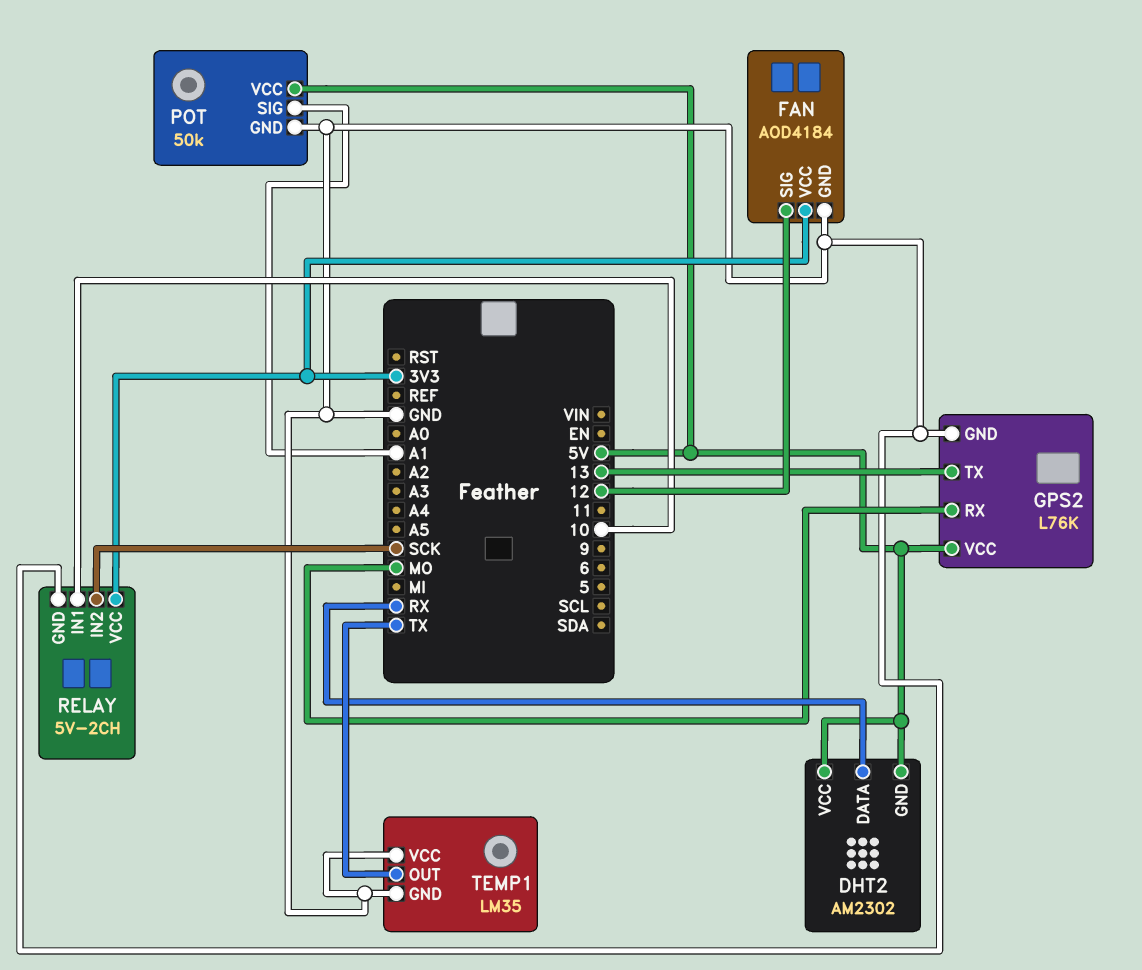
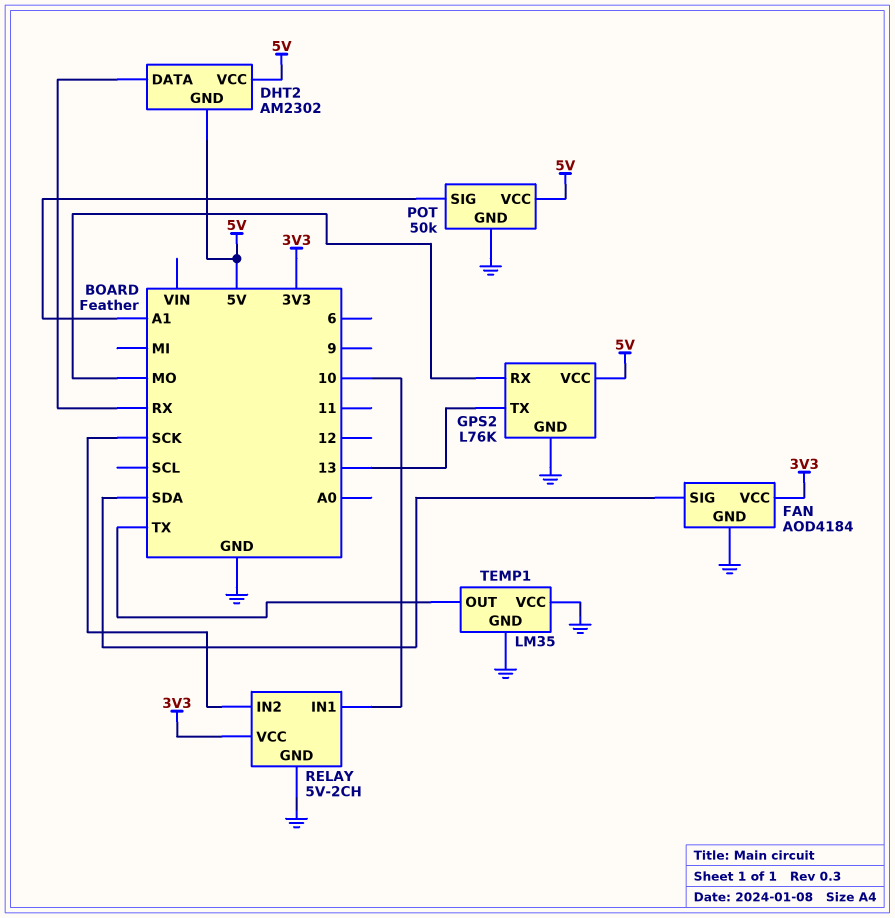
FAN pin SIG: 12 -> SDA

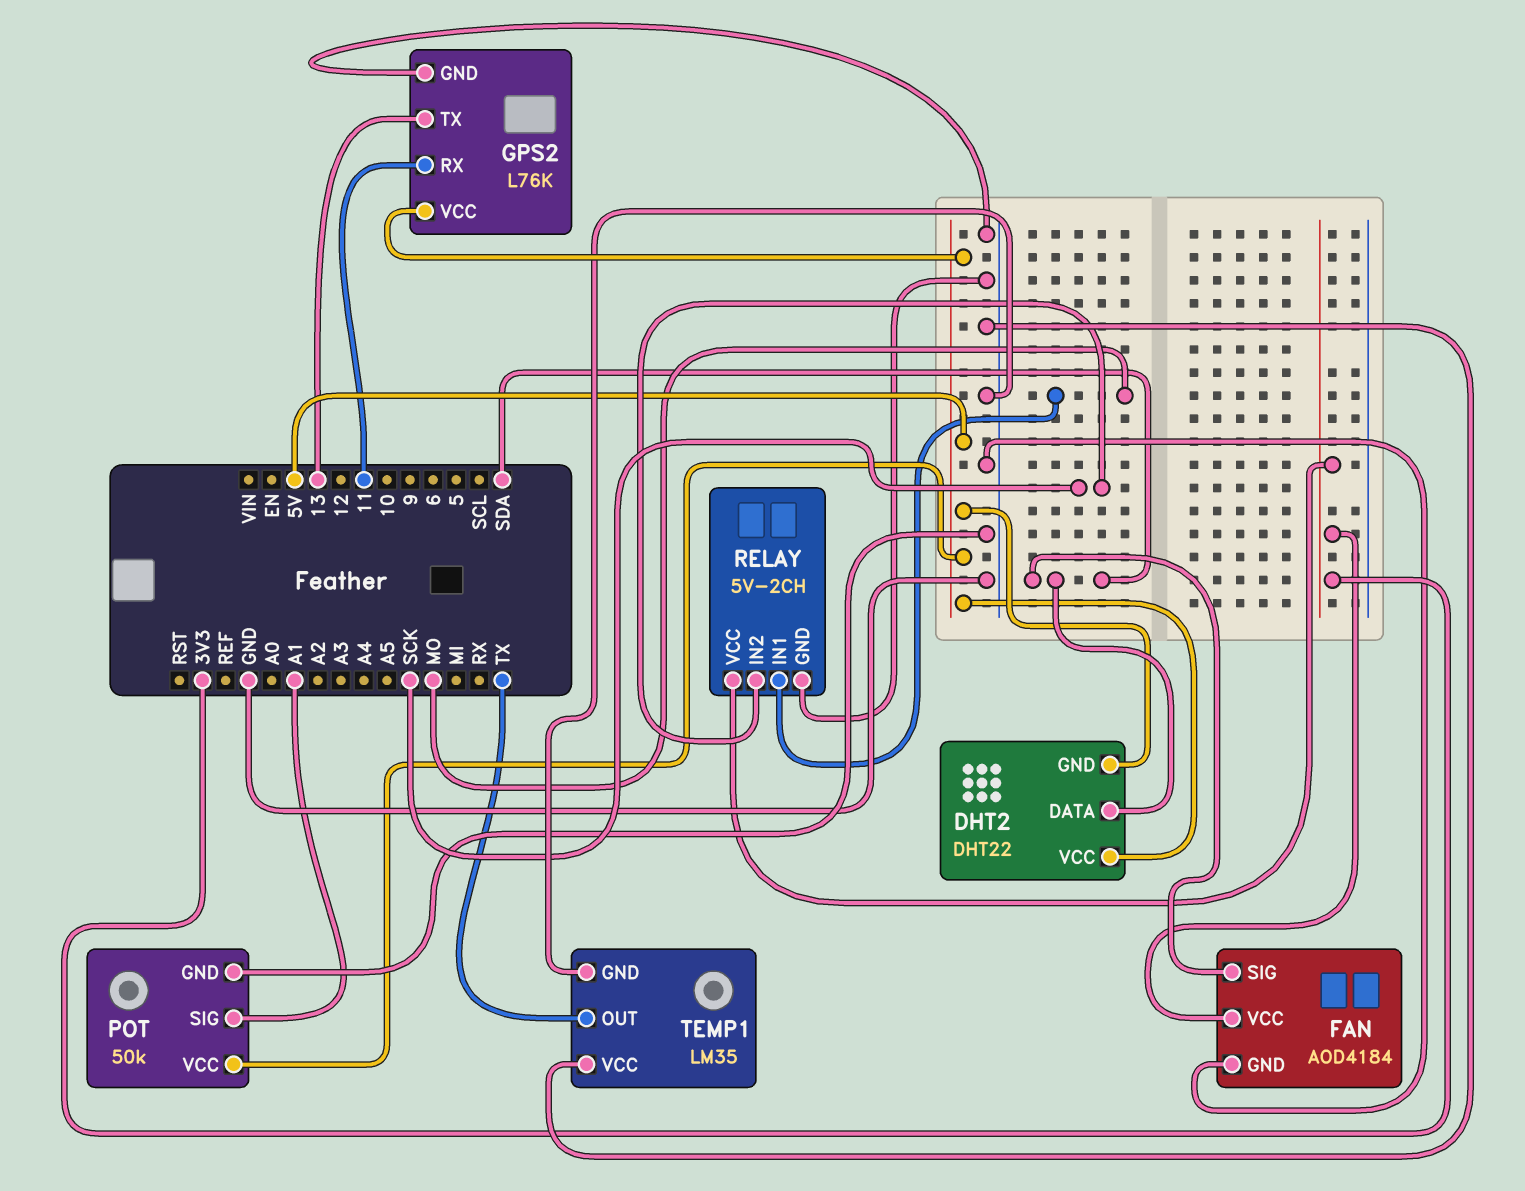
DHT2: AM2302 -> DHT22
DHT2 pin DATA: RX -> SDA
GPS2 pin RX: MO -> 11
RELAY pin IN1: 10 -> MO

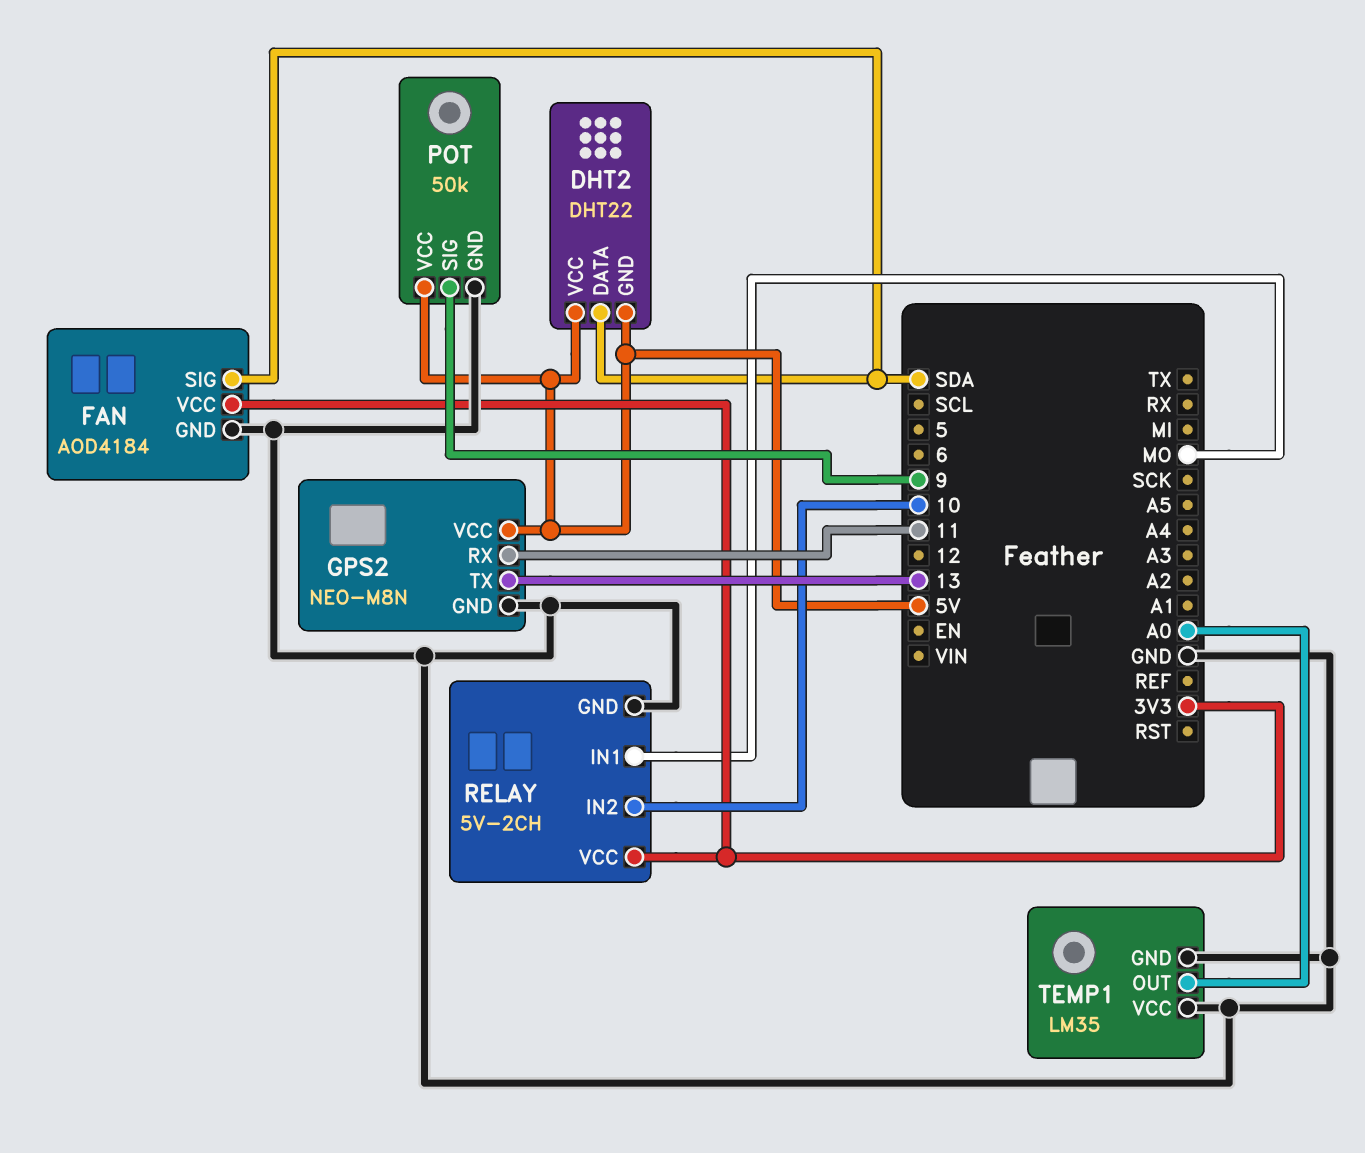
GPS2: L76K -> NEO-M8N
POT pin SIG: A1 -> 9
RELAY pin IN2: SCK -> 10
TEMP1 pin OUT: TX -> A0

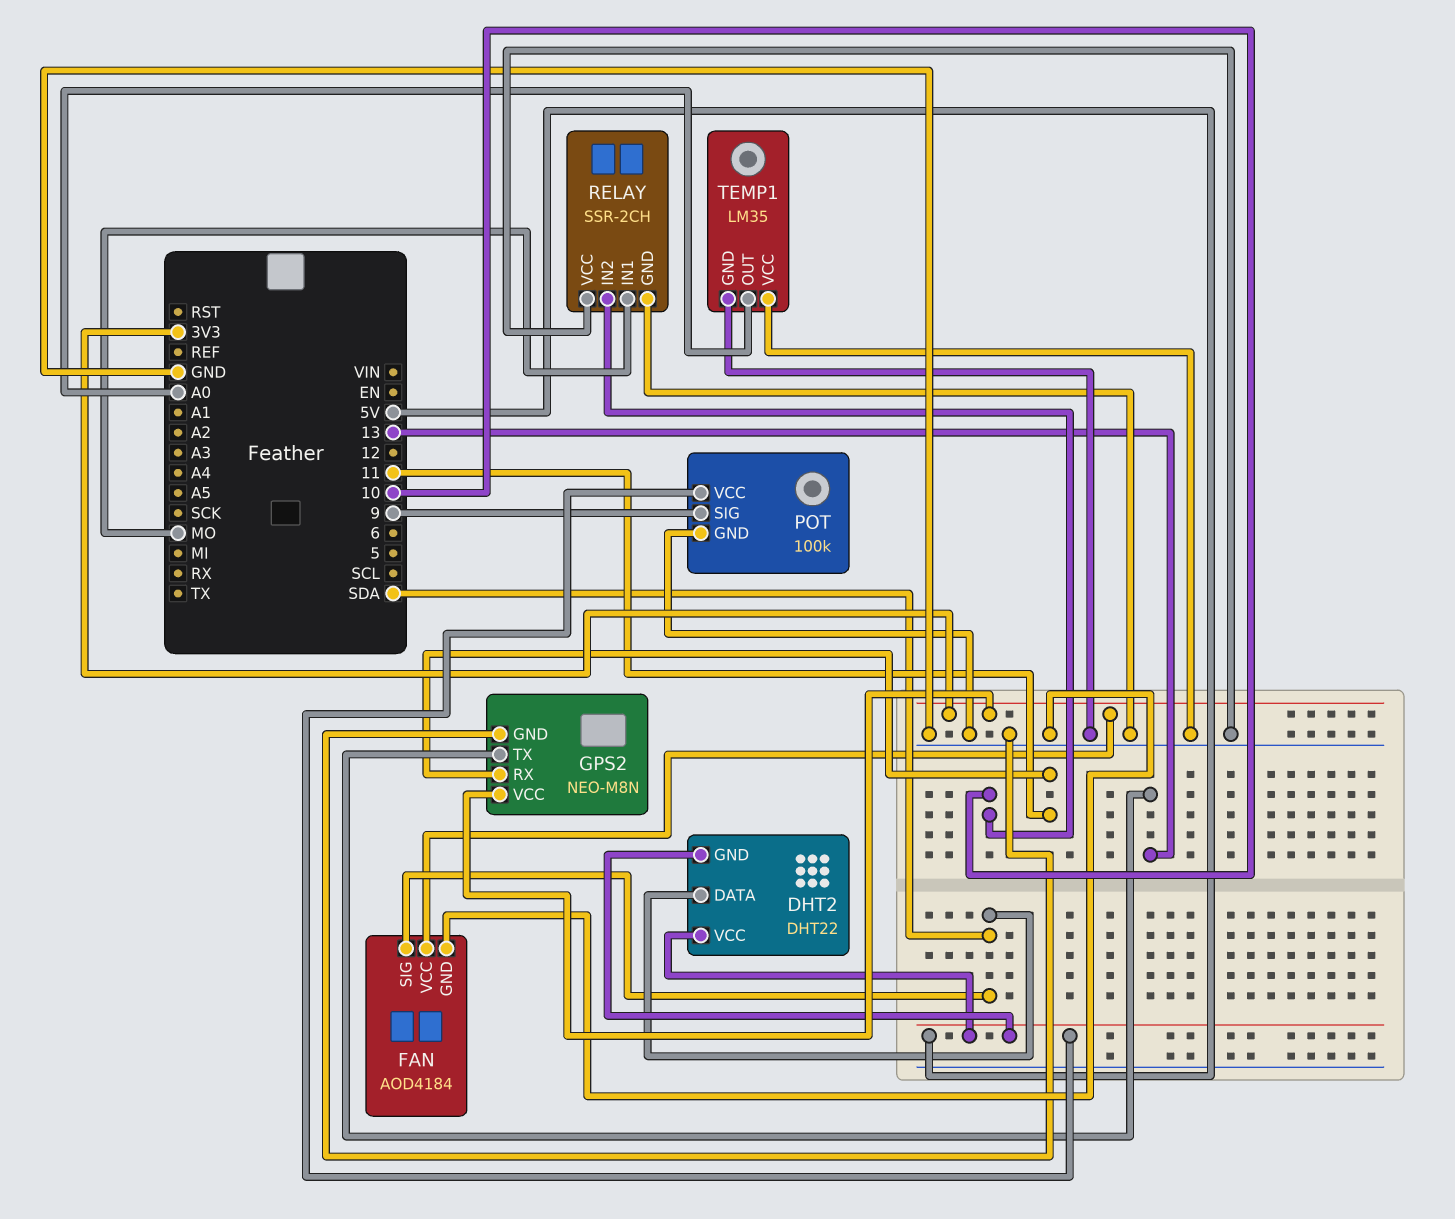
GPS2 pin VCC: 5V -> 3V3
POT: 50k -> 100k
RELAY: 5V-2CH -> SSR-2CH
RELAY pin VCC: 3V3 -> GND

